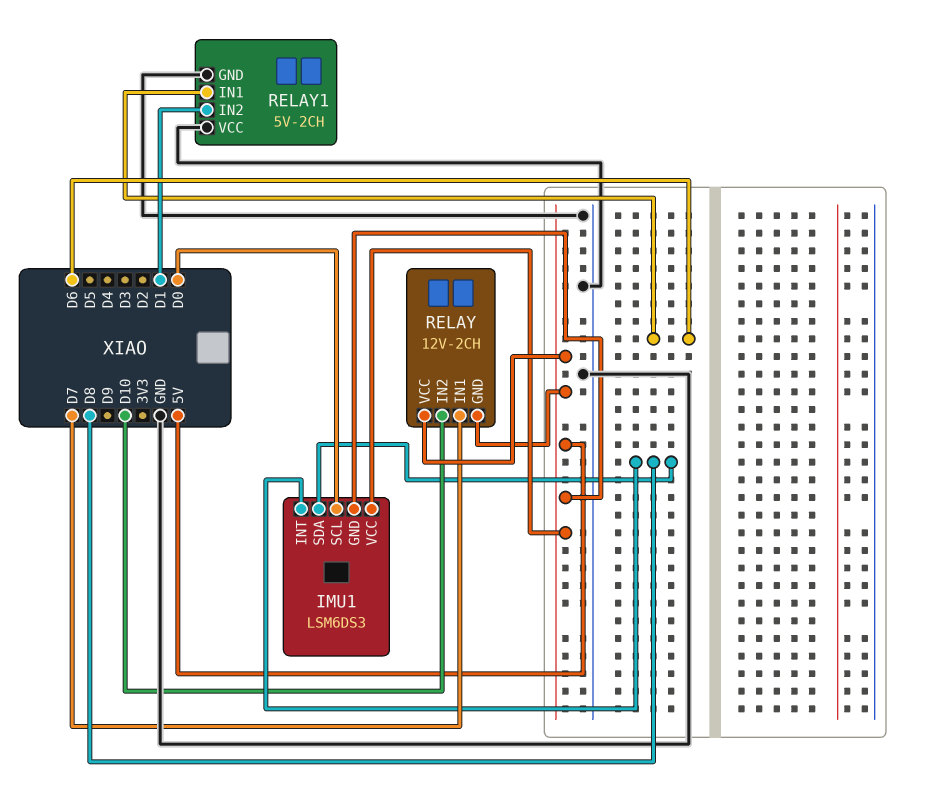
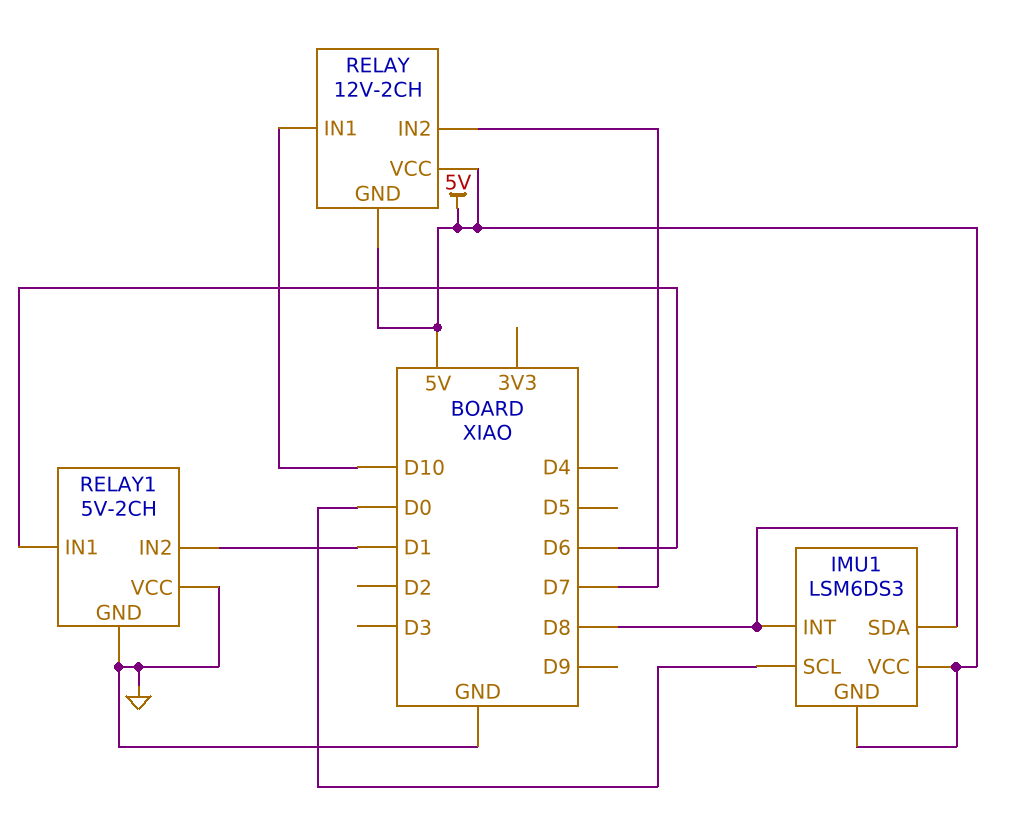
RELAY pin IN1: D7 -> D10
RELAY pin IN2: D10 -> D7

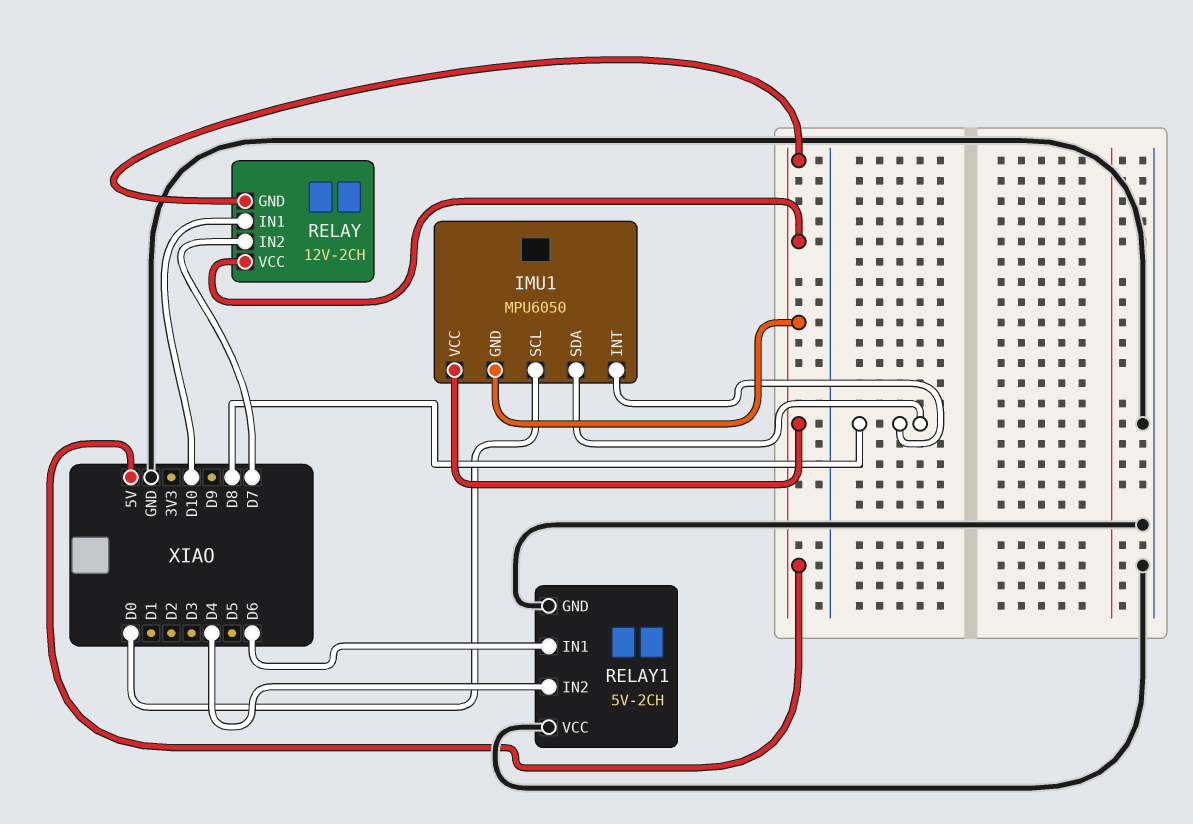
IMU1: LSM6DS3 -> MPU6050
RELAY1 pin IN2: D1 -> D4

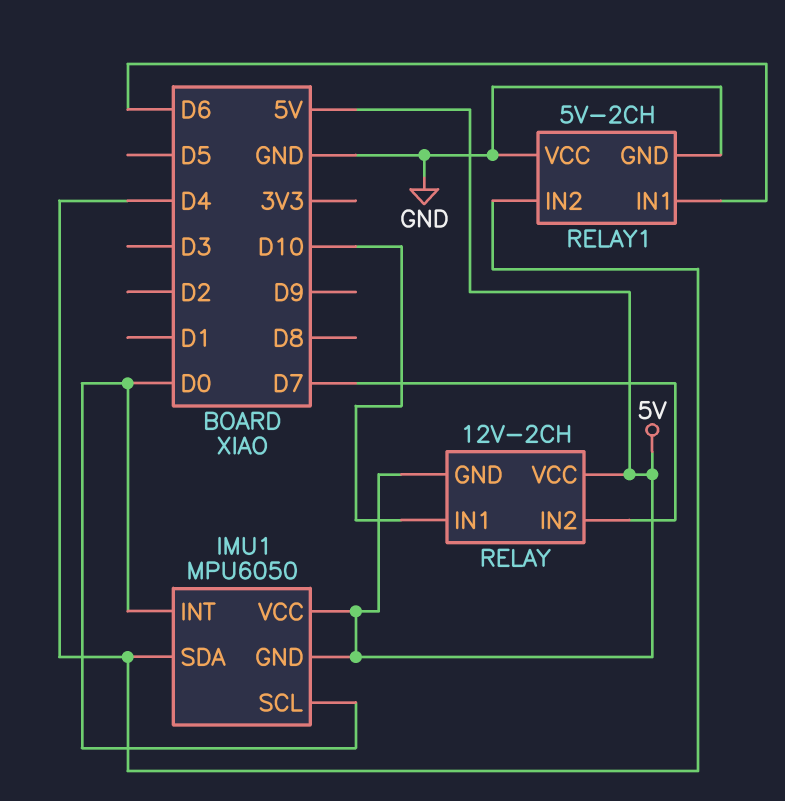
IMU1 pin INT: D8 -> D0
IMU1 pin SDA: D8 -> D4

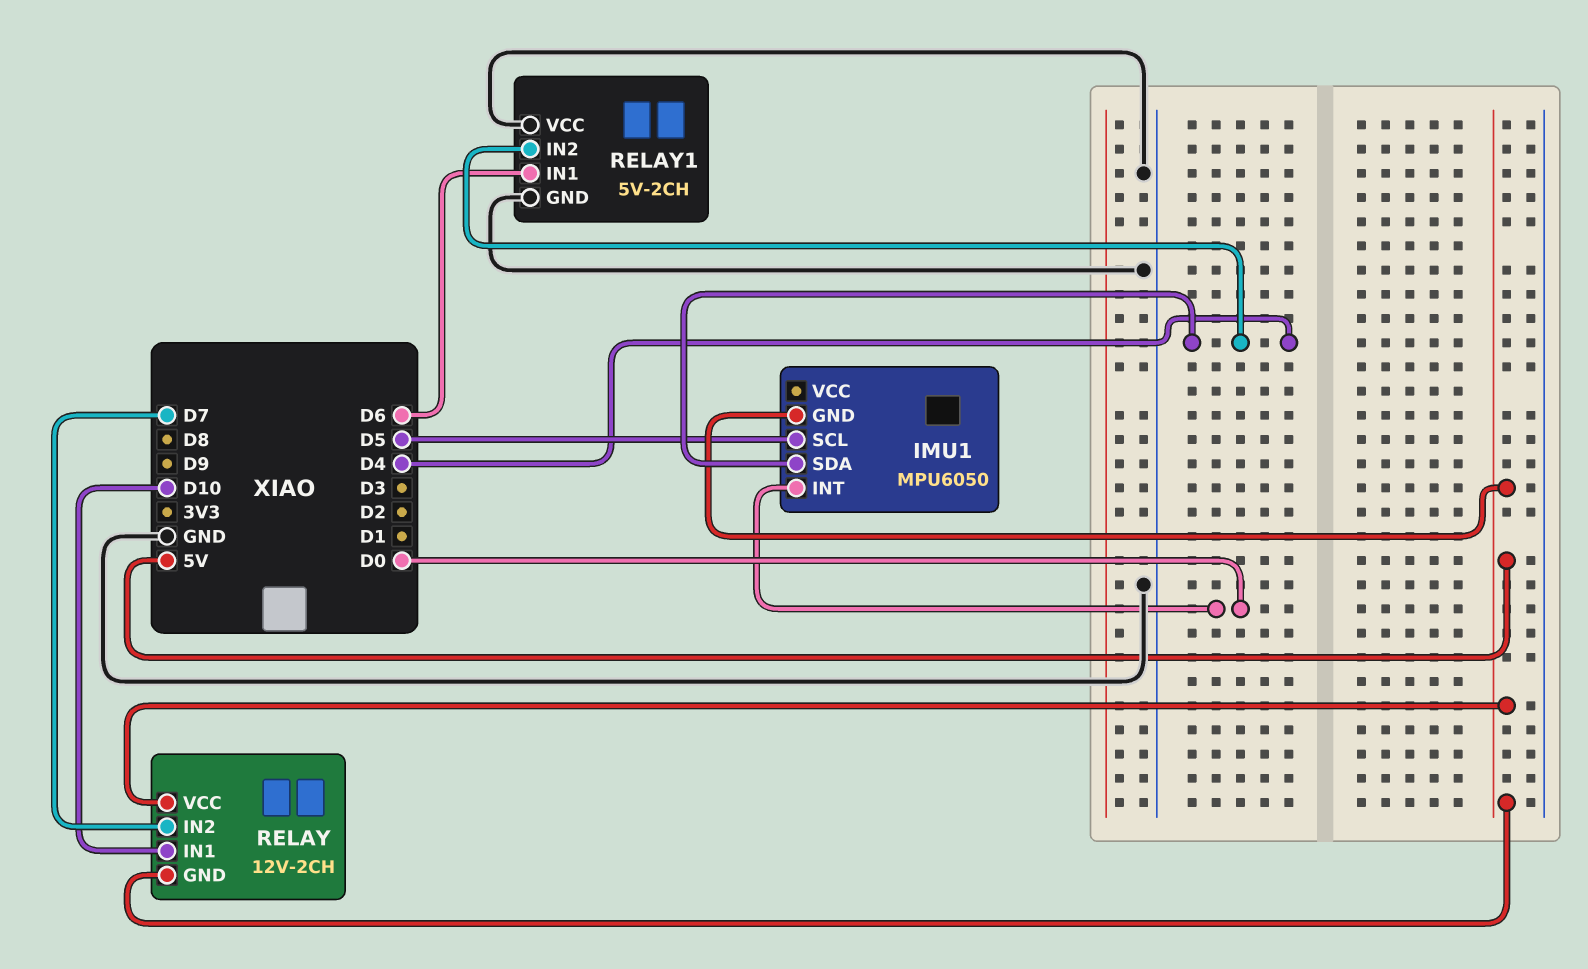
IMU1 pin SCL: D0 -> D5
IMU1 pin VCC: 5V -> none

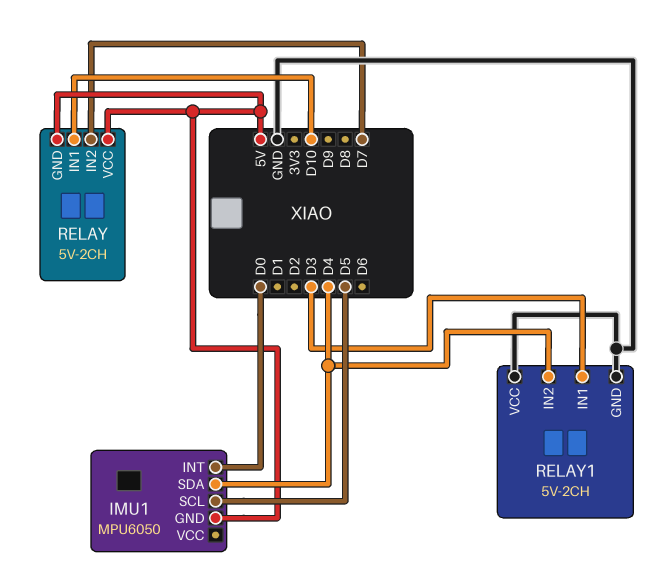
RELAY: 12V-2CH -> 5V-2CH
RELAY1 pin IN1: D6 -> D3

